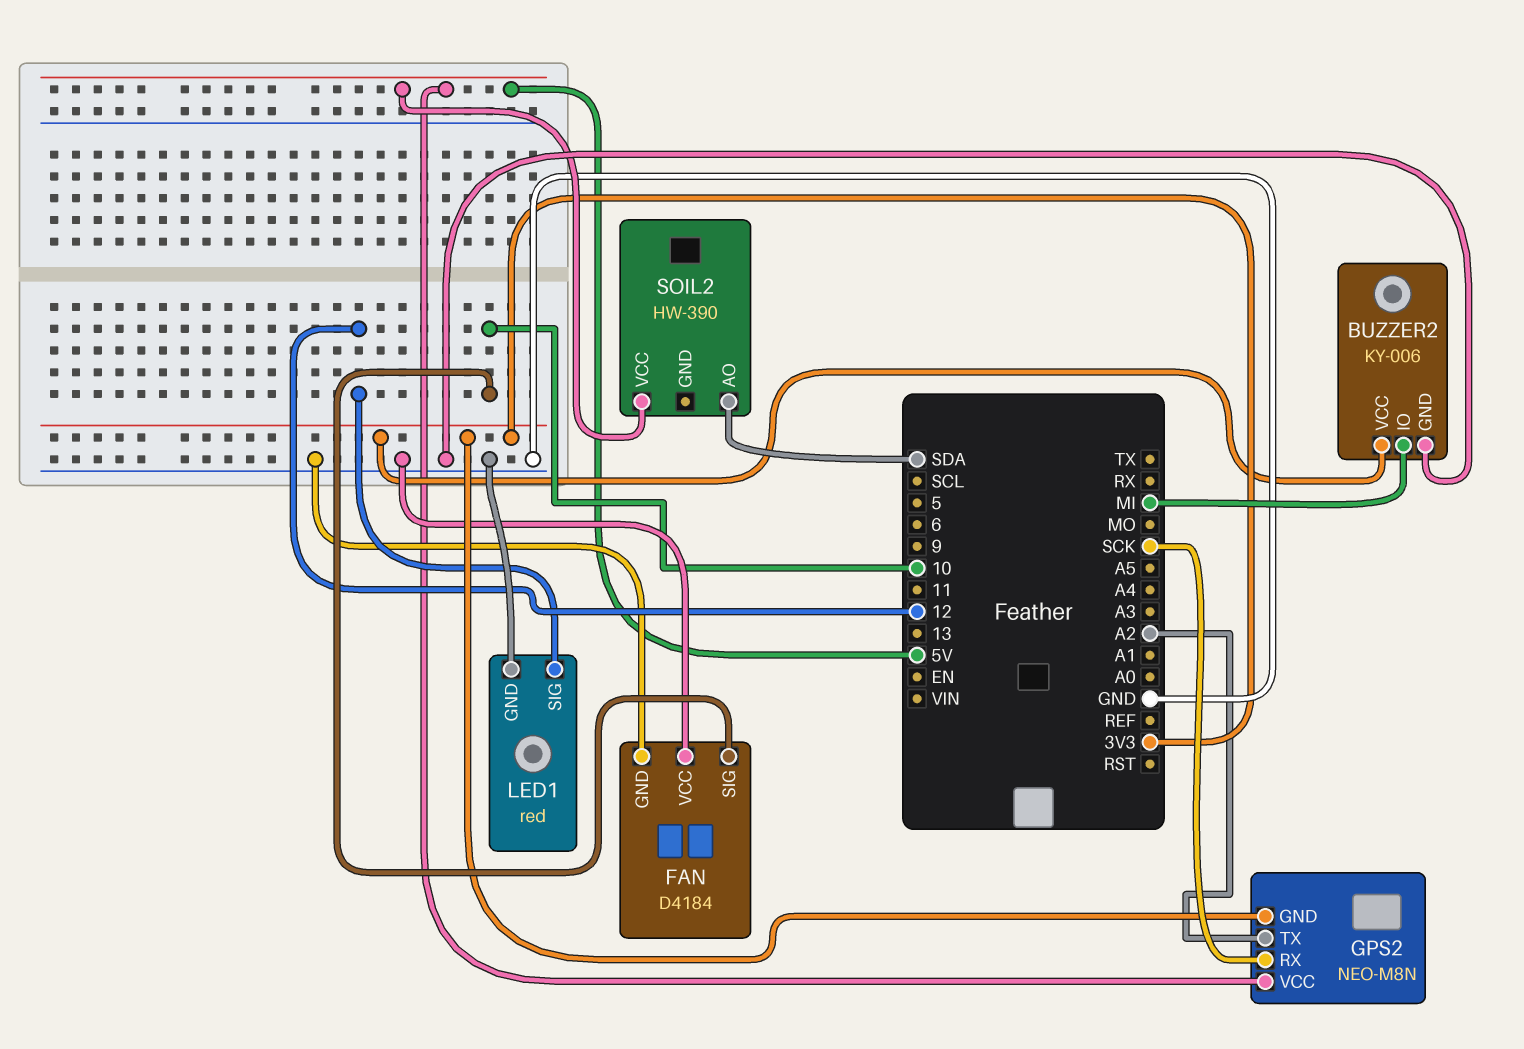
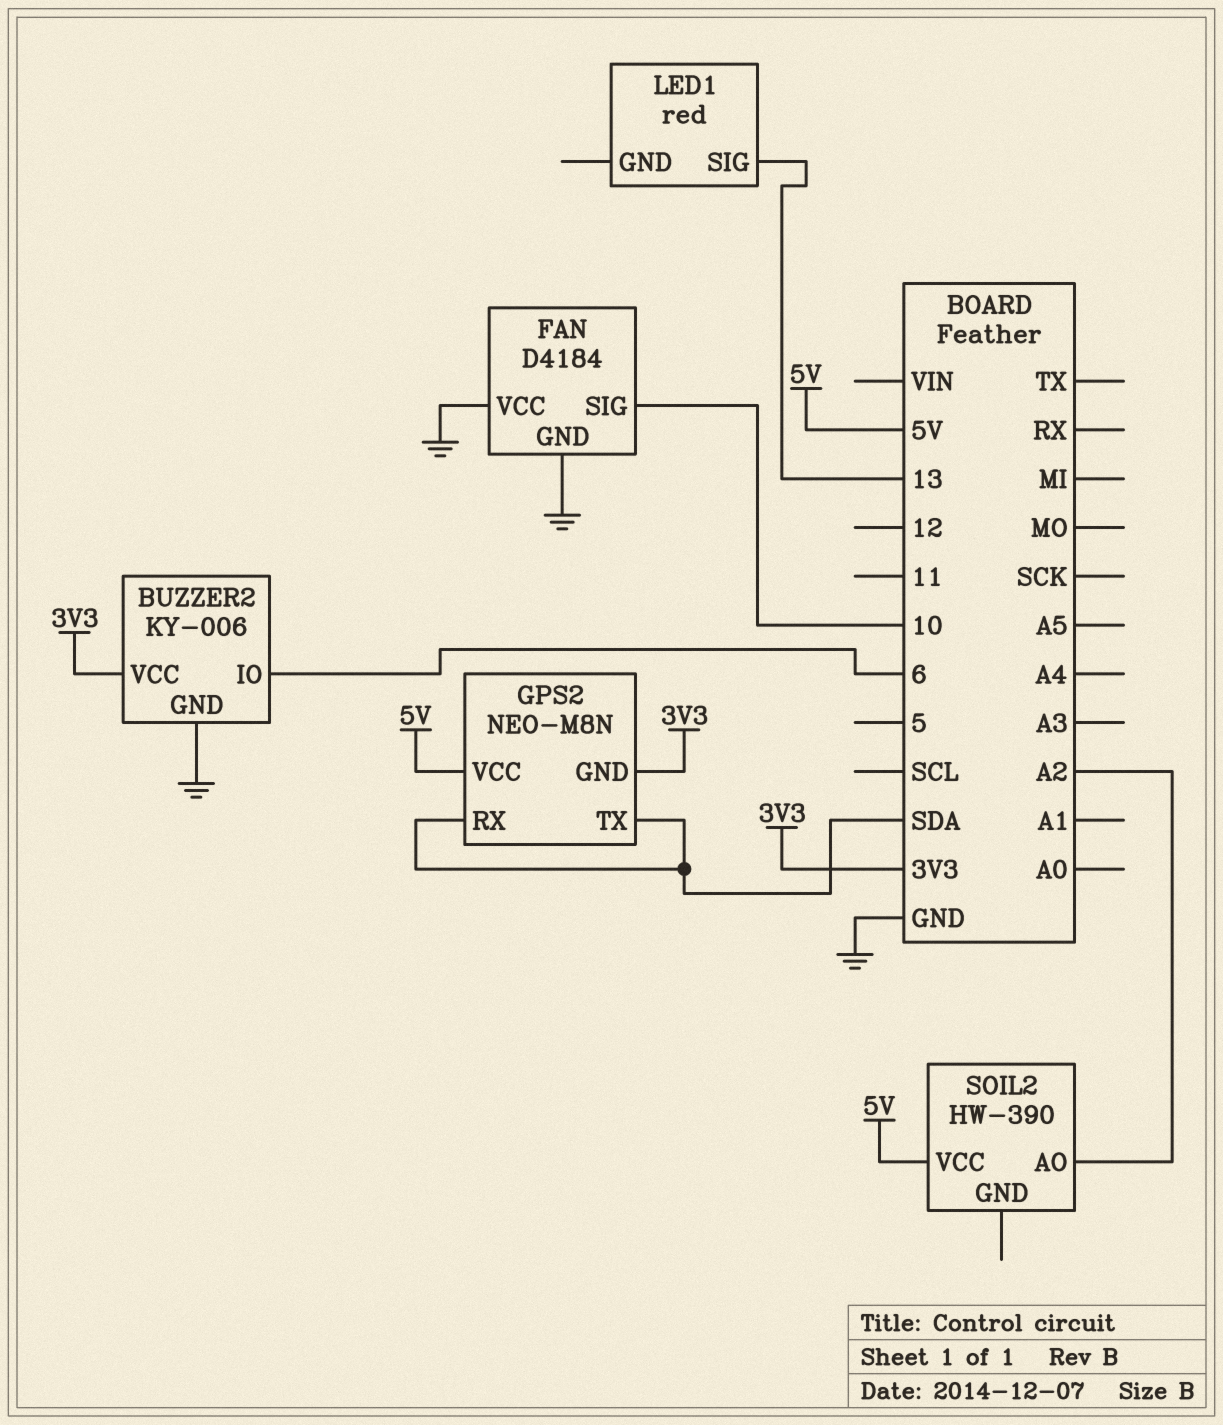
BUZZER2 pin IO: MI -> 6
GPS2 pin RX: SCK -> SDA
GPS2 pin TX: A2 -> SDA
LED1 pin GND: GND -> none
LED1 pin SIG: 12 -> 13
SOIL2 pin AO: SDA -> A2

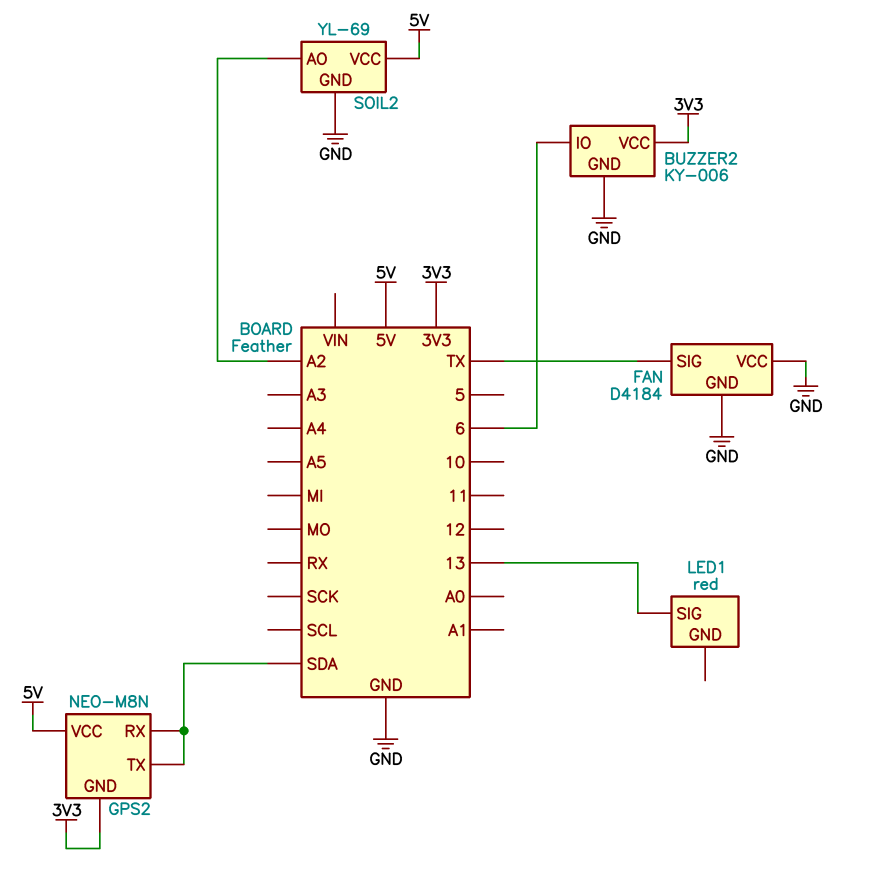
FAN pin SIG: 10 -> TX
SOIL2: HW-390 -> YL-69
SOIL2 pin GND: none -> GND

